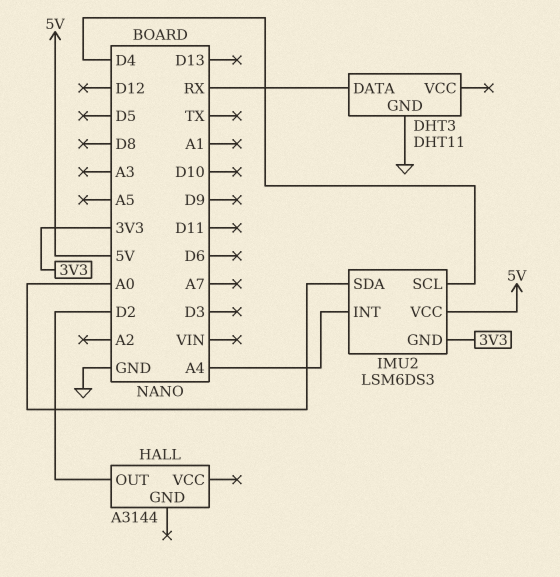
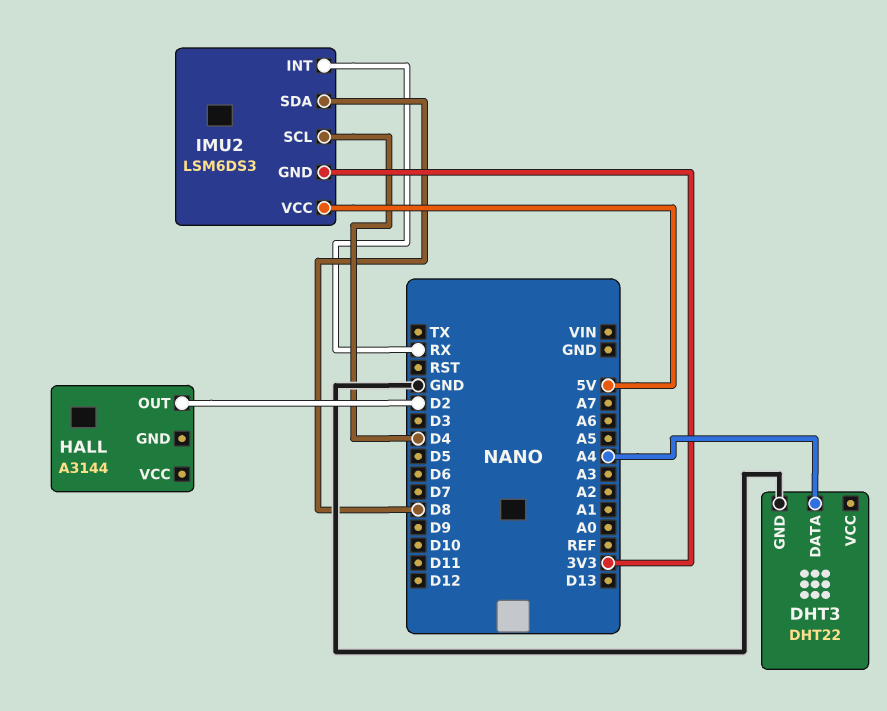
DHT3: DHT11 -> DHT22
DHT3 pin DATA: RX -> A4
IMU2 pin INT: A4 -> RX
IMU2 pin SDA: A0 -> D8

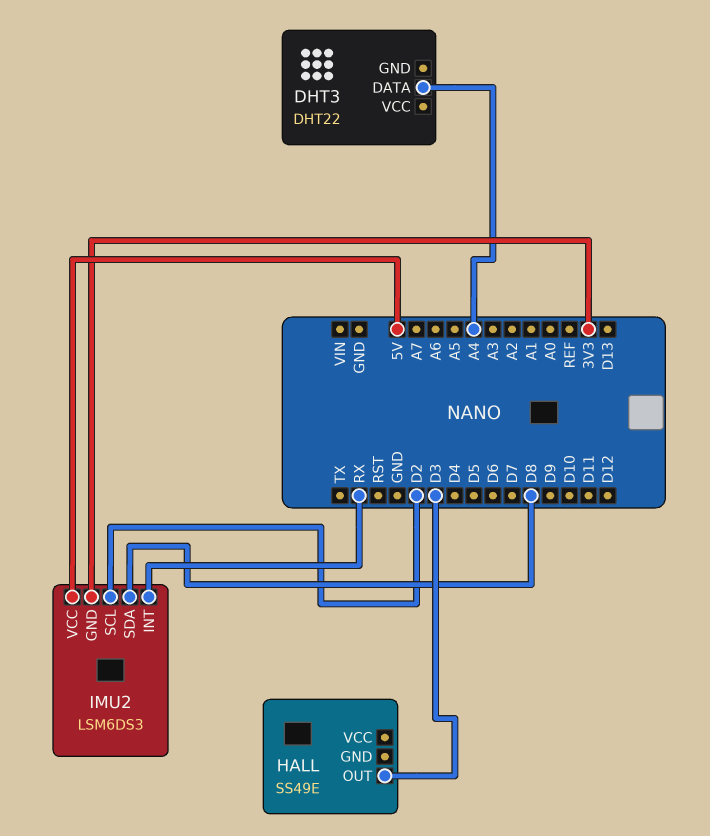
DHT3 pin GND: GND -> none
HALL: A3144 -> SS49E
HALL pin OUT: D2 -> D3
IMU2 pin SCL: D4 -> D2

